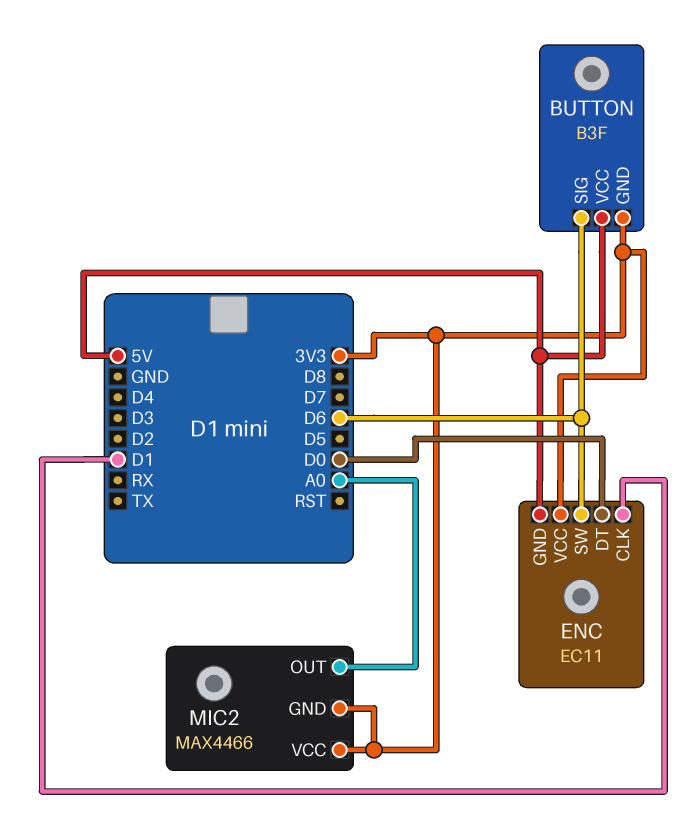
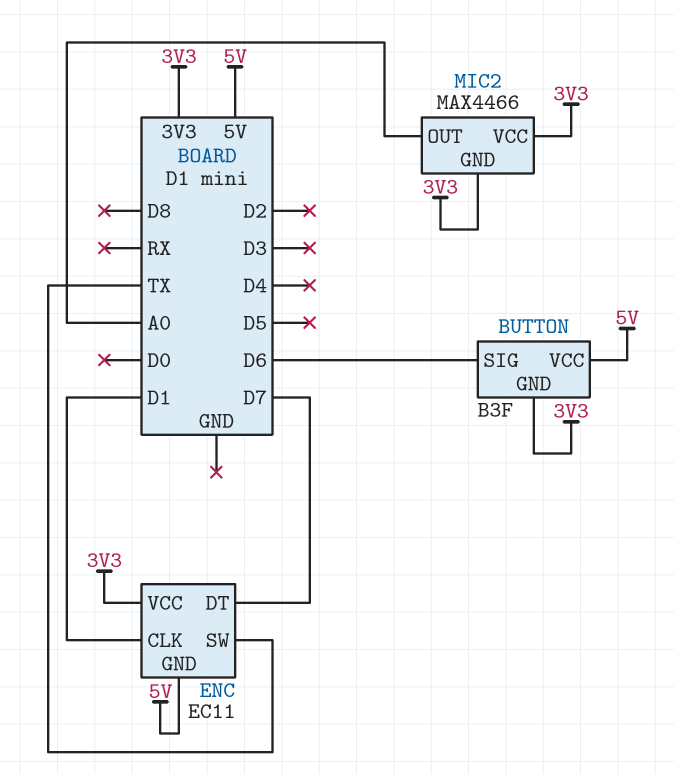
ENC pin DT: D0 -> D7
ENC pin SW: D6 -> TX

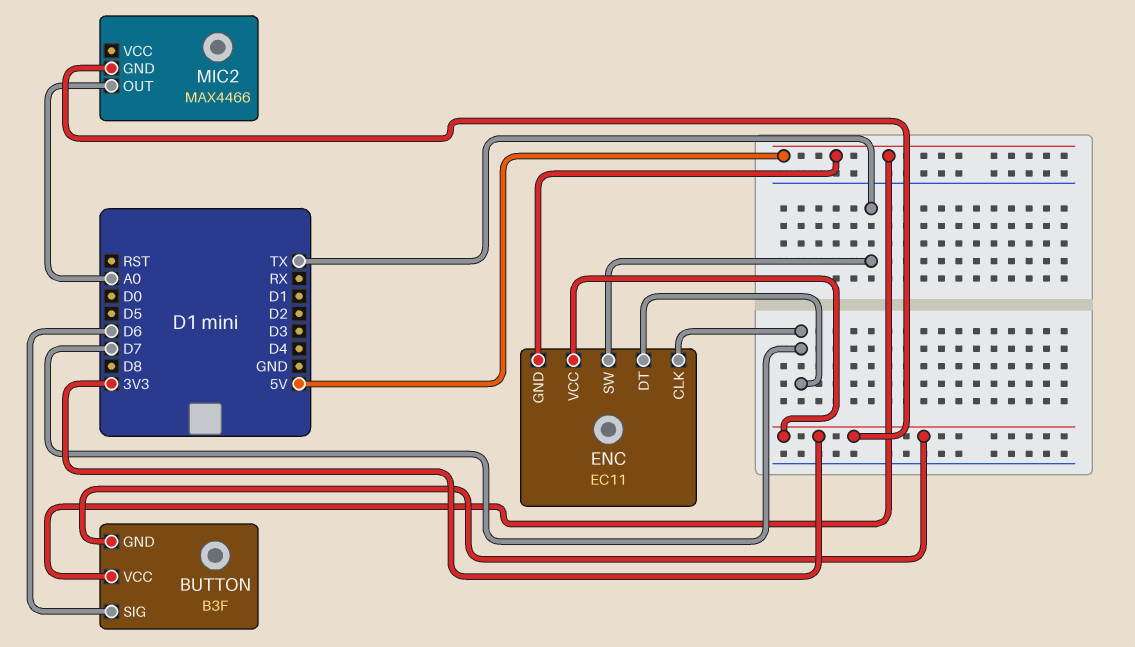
ENC pin CLK: D1 -> D7
MIC2 pin VCC: 3V3 -> none

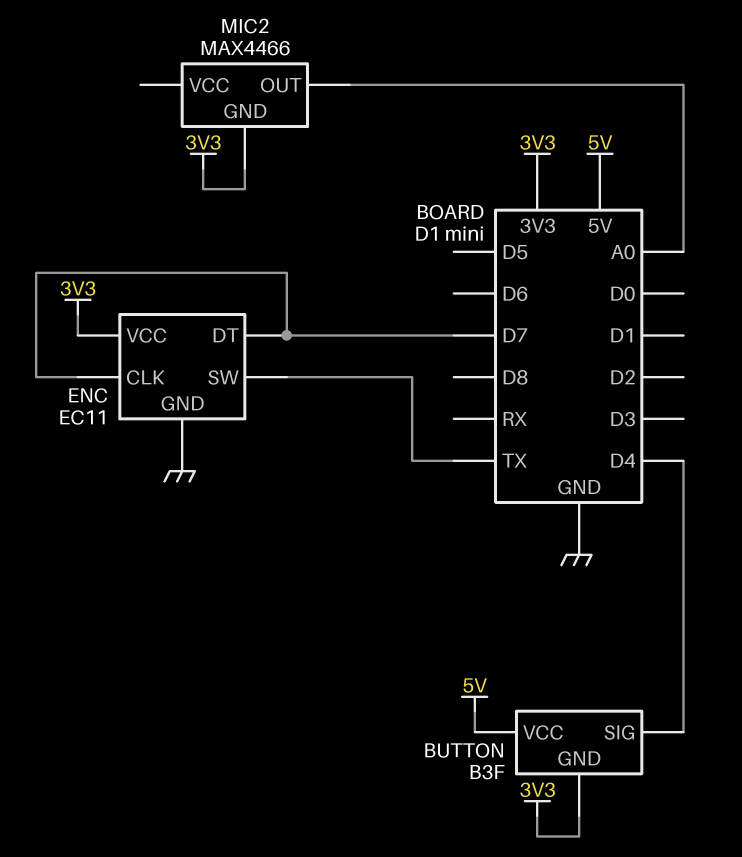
BUTTON pin SIG: D6 -> D4
ENC pin GND: 5V -> GND

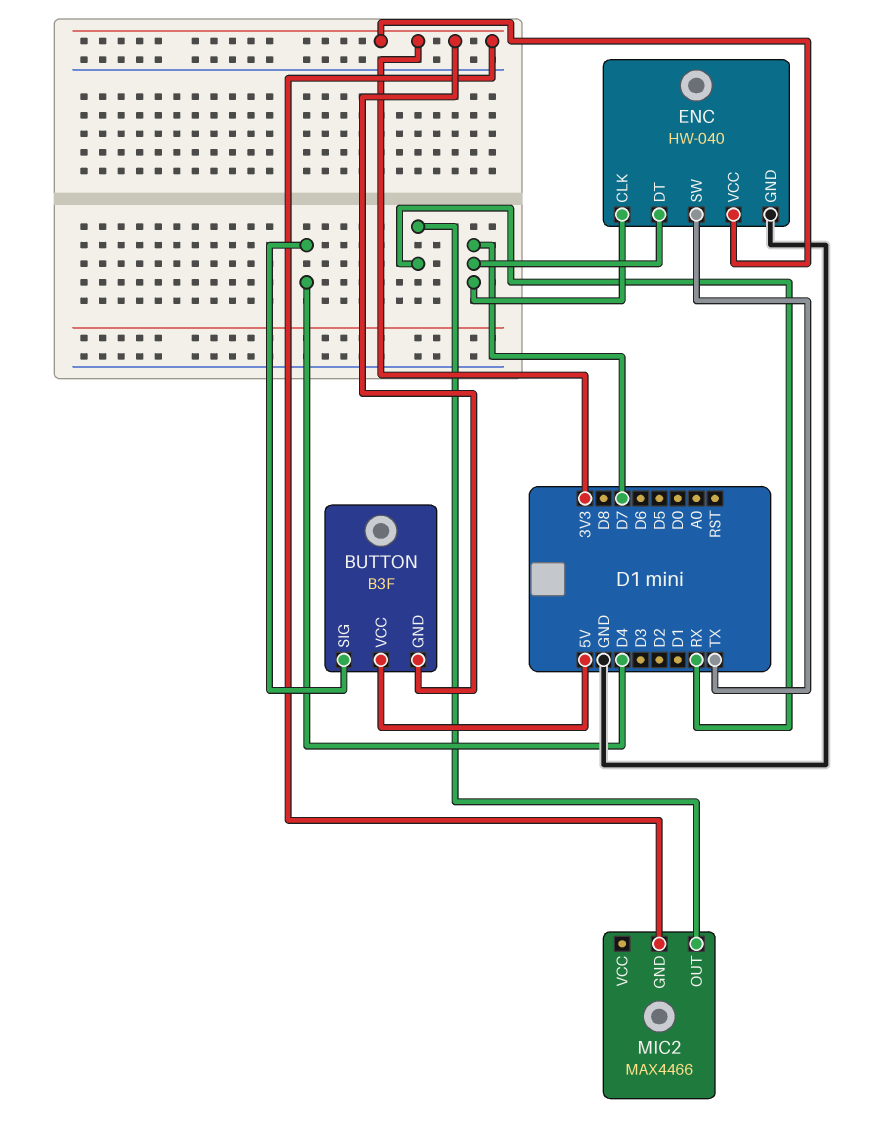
ENC: EC11 -> HW-040
MIC2 pin OUT: A0 -> RX

